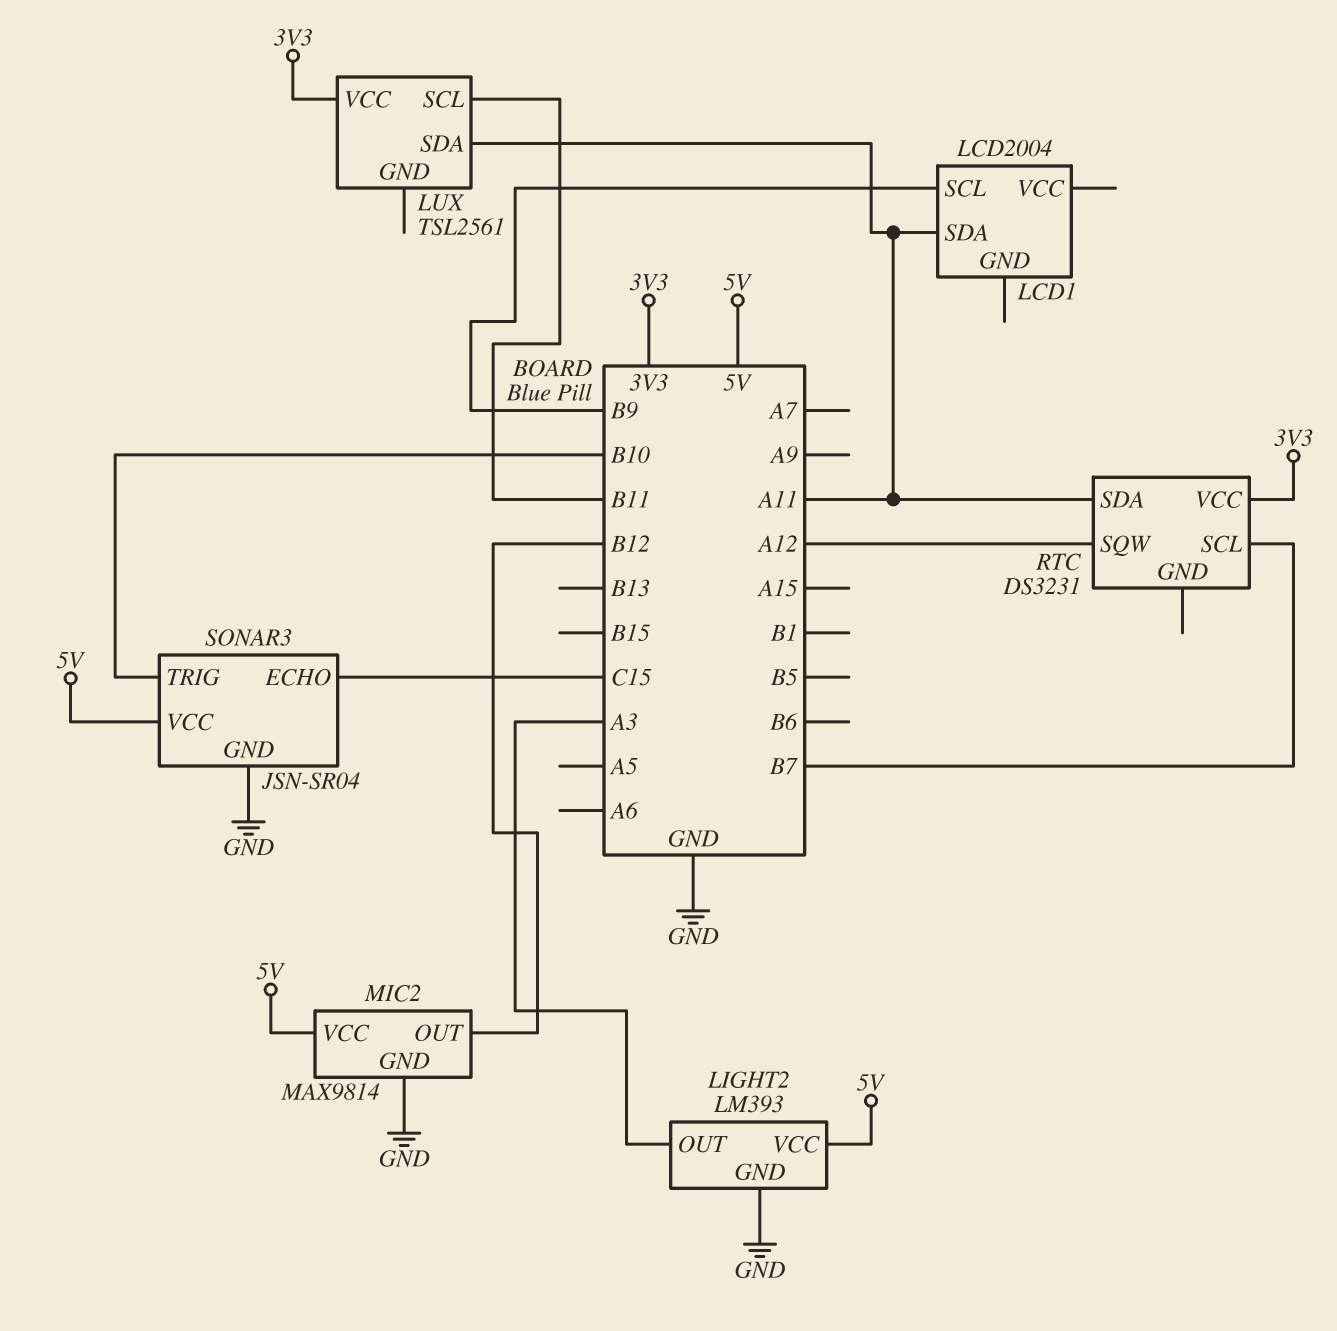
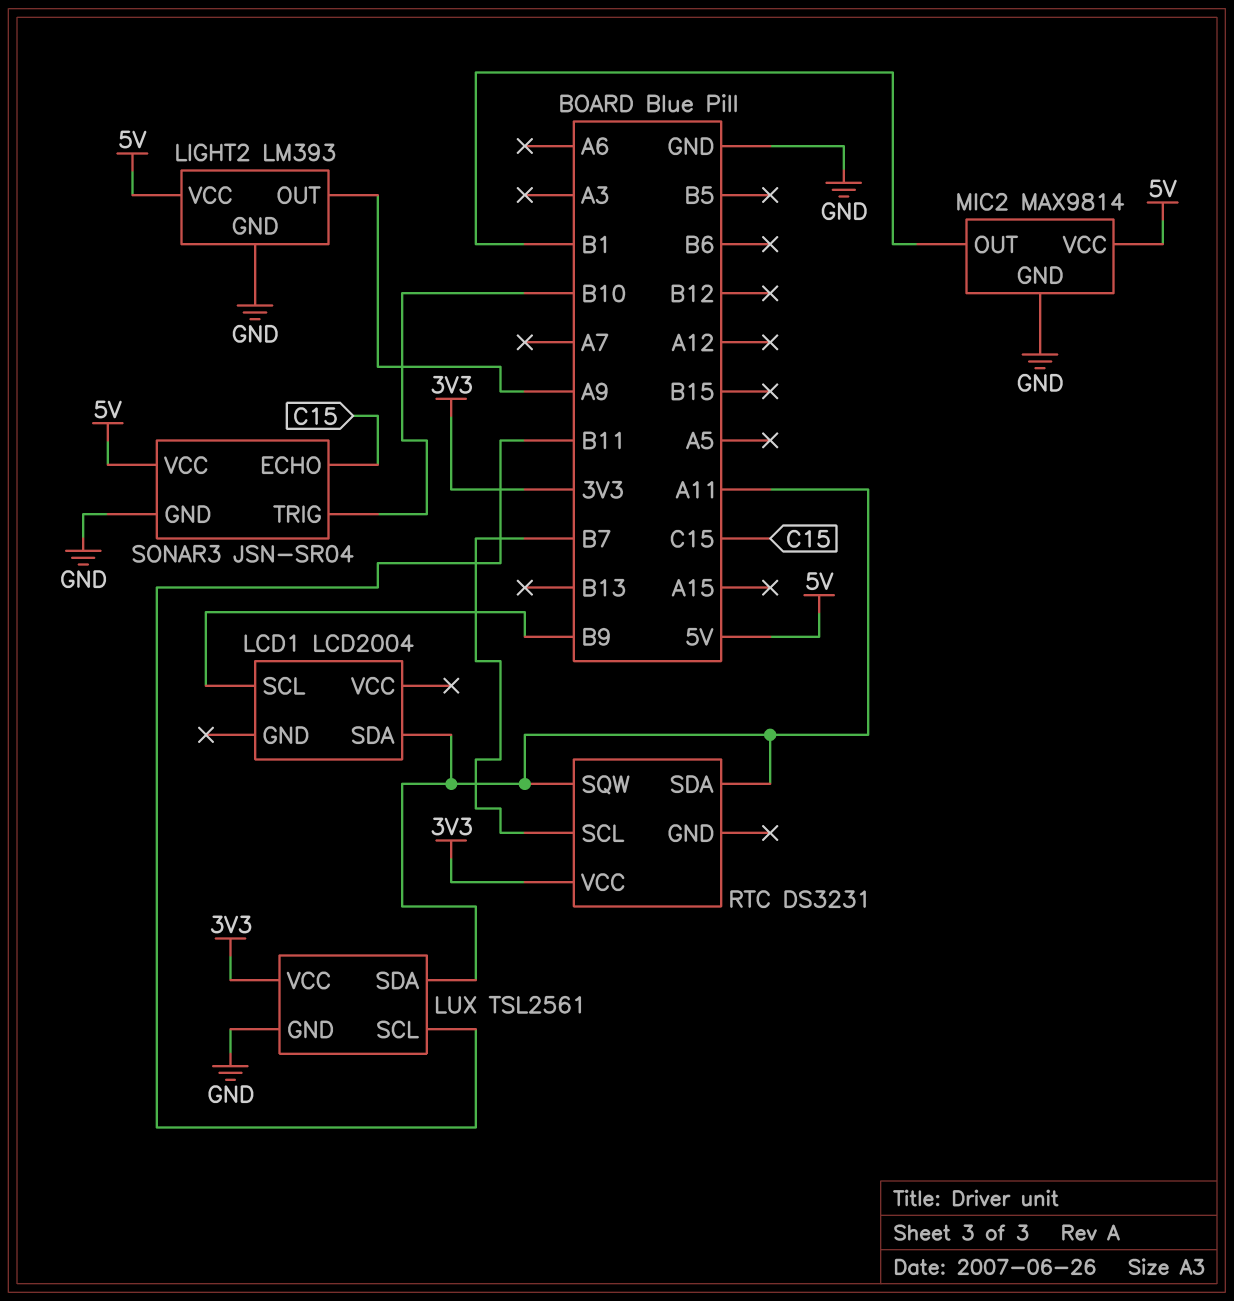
LIGHT2 pin OUT: A3 -> A9
LUX pin GND: none -> GND
MIC2 pin OUT: B12 -> B1
RTC pin SQW: A12 -> A11

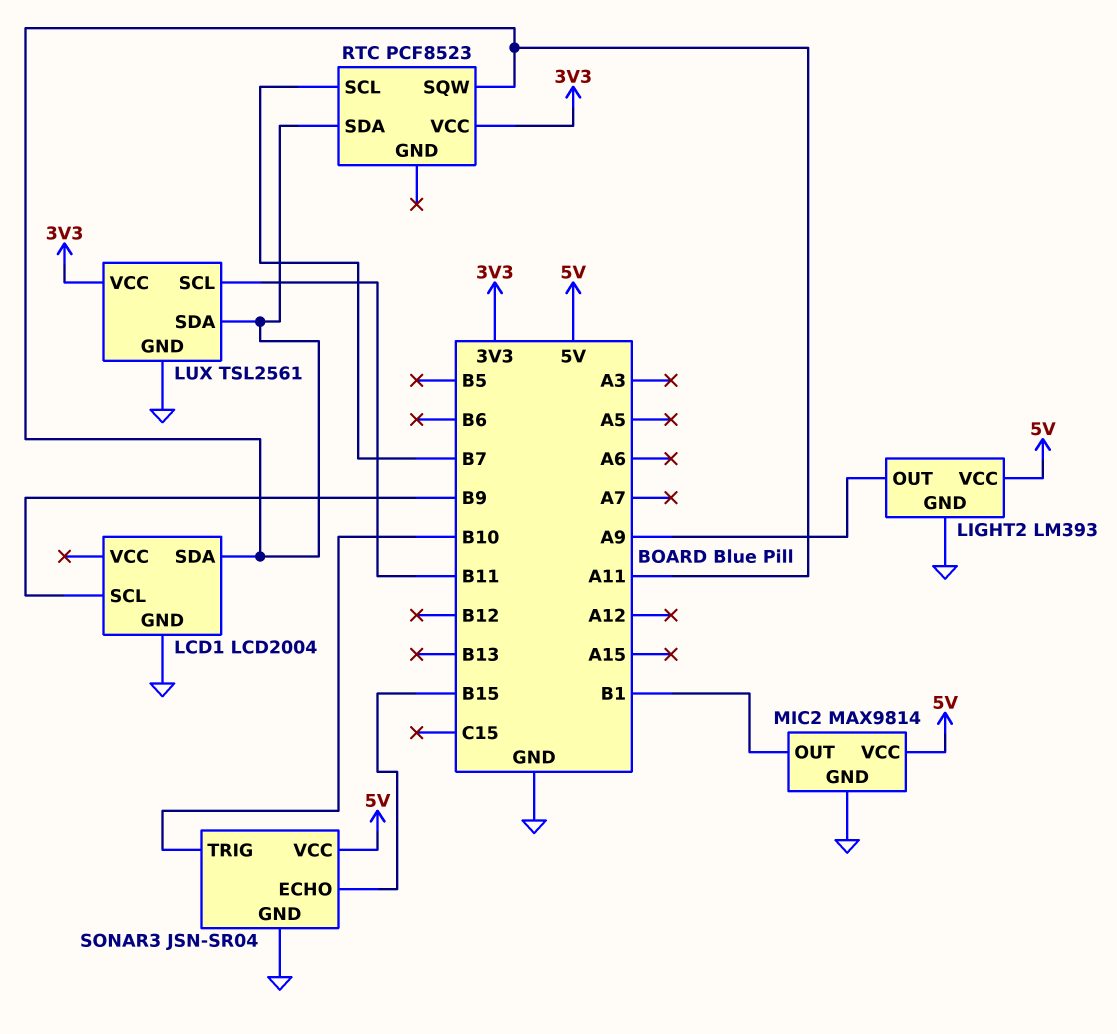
LCD1 pin GND: none -> GND
RTC: DS3231 -> PCF8523
SONAR3 pin ECHO: C15 -> B15

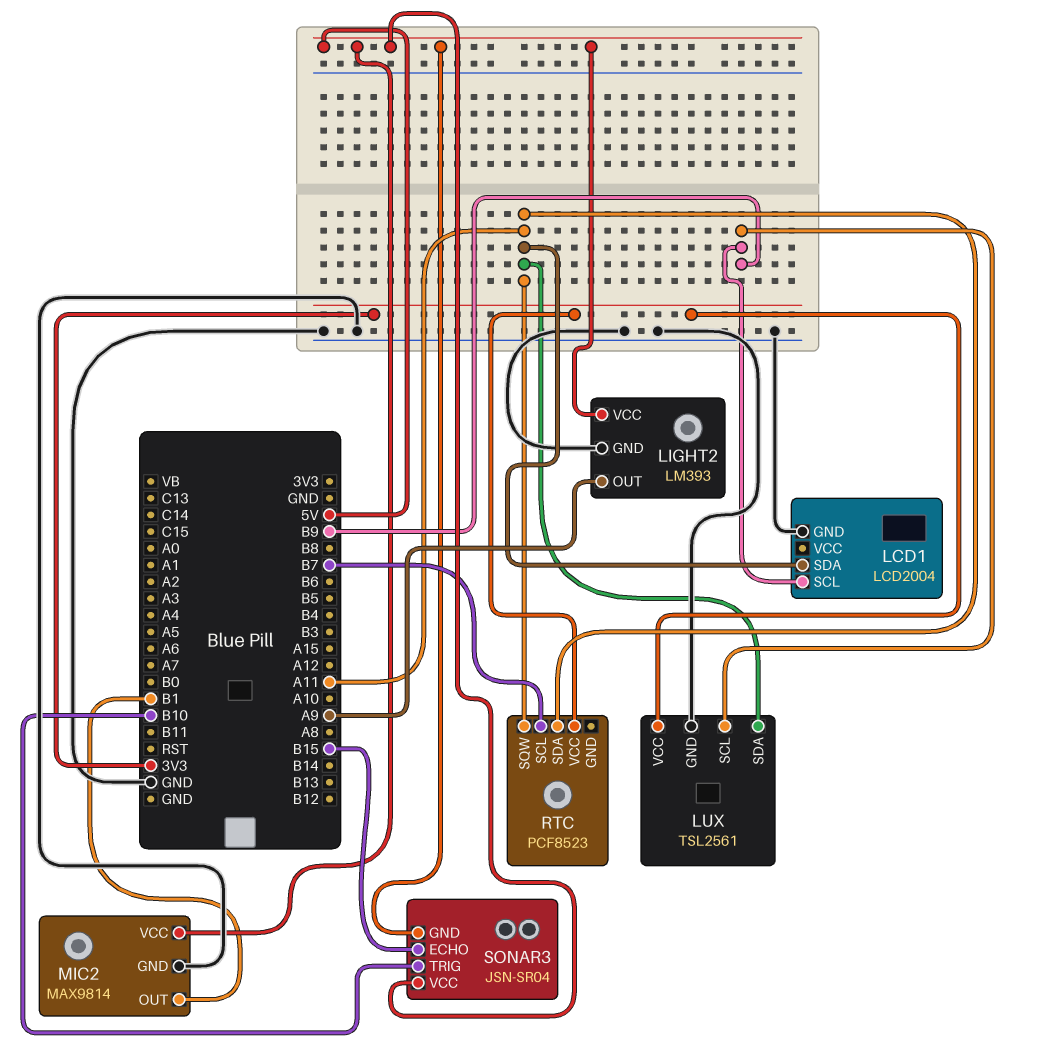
LUX pin SCL: B11 -> B9
SONAR3 pin GND: GND -> 5V

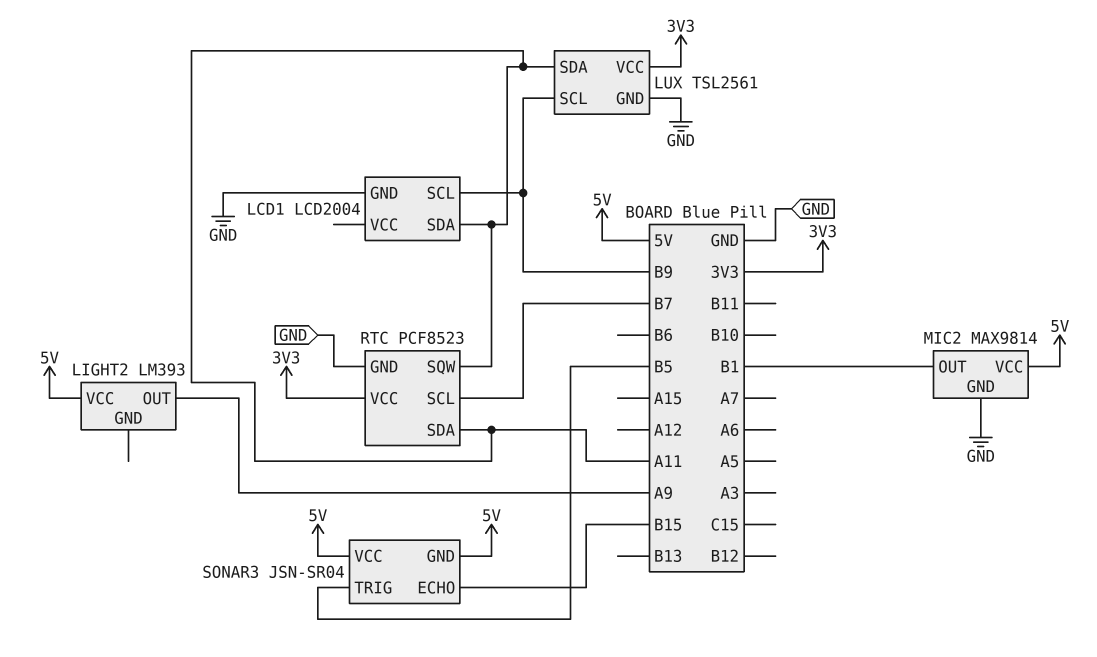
LIGHT2 pin GND: GND -> none
RTC pin GND: none -> GND
SONAR3 pin TRIG: B10 -> B5

